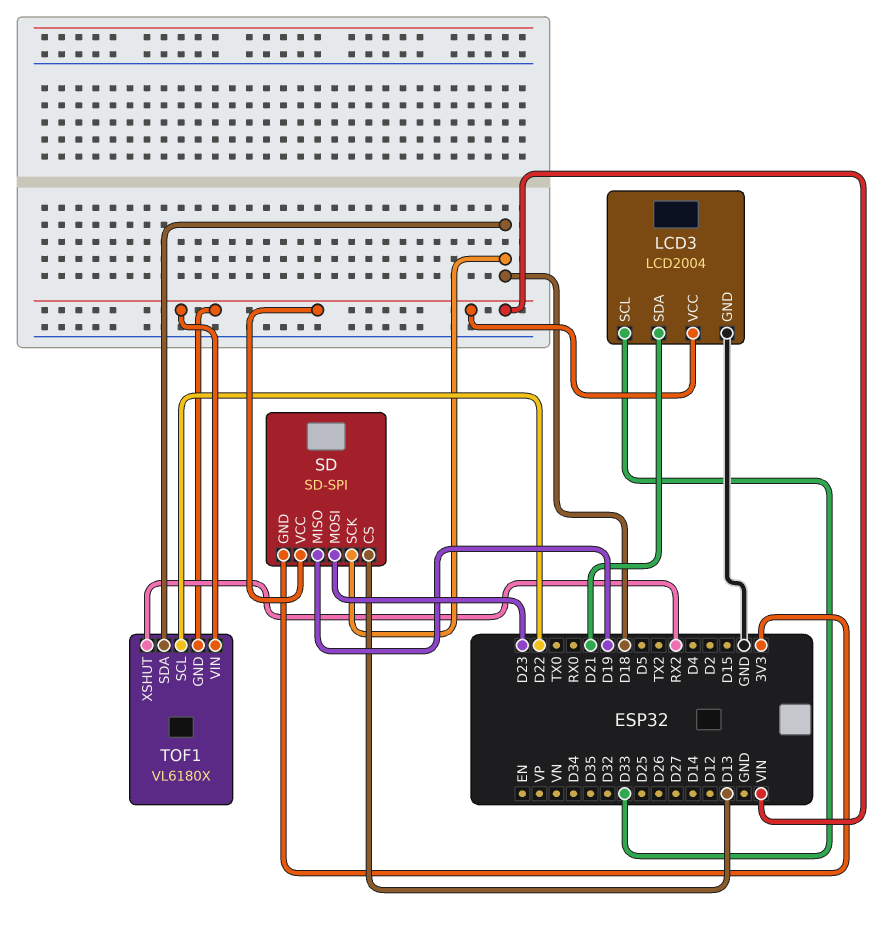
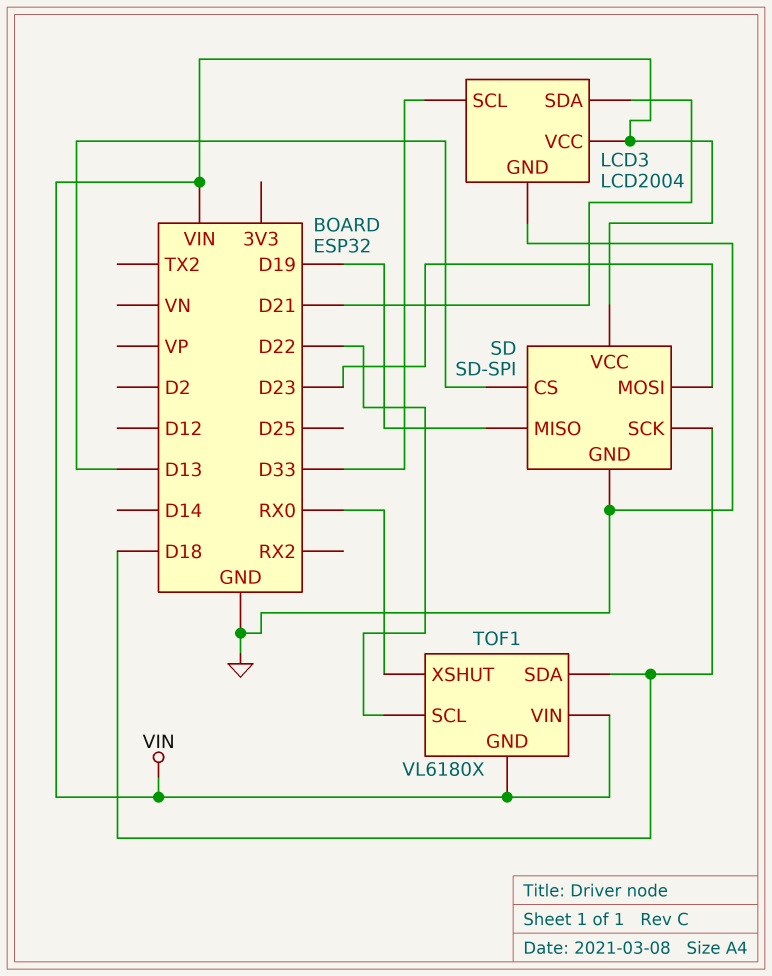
SD pin GND: 3V3 -> GND
TOF1 pin XSHUT: RX2 -> RX0

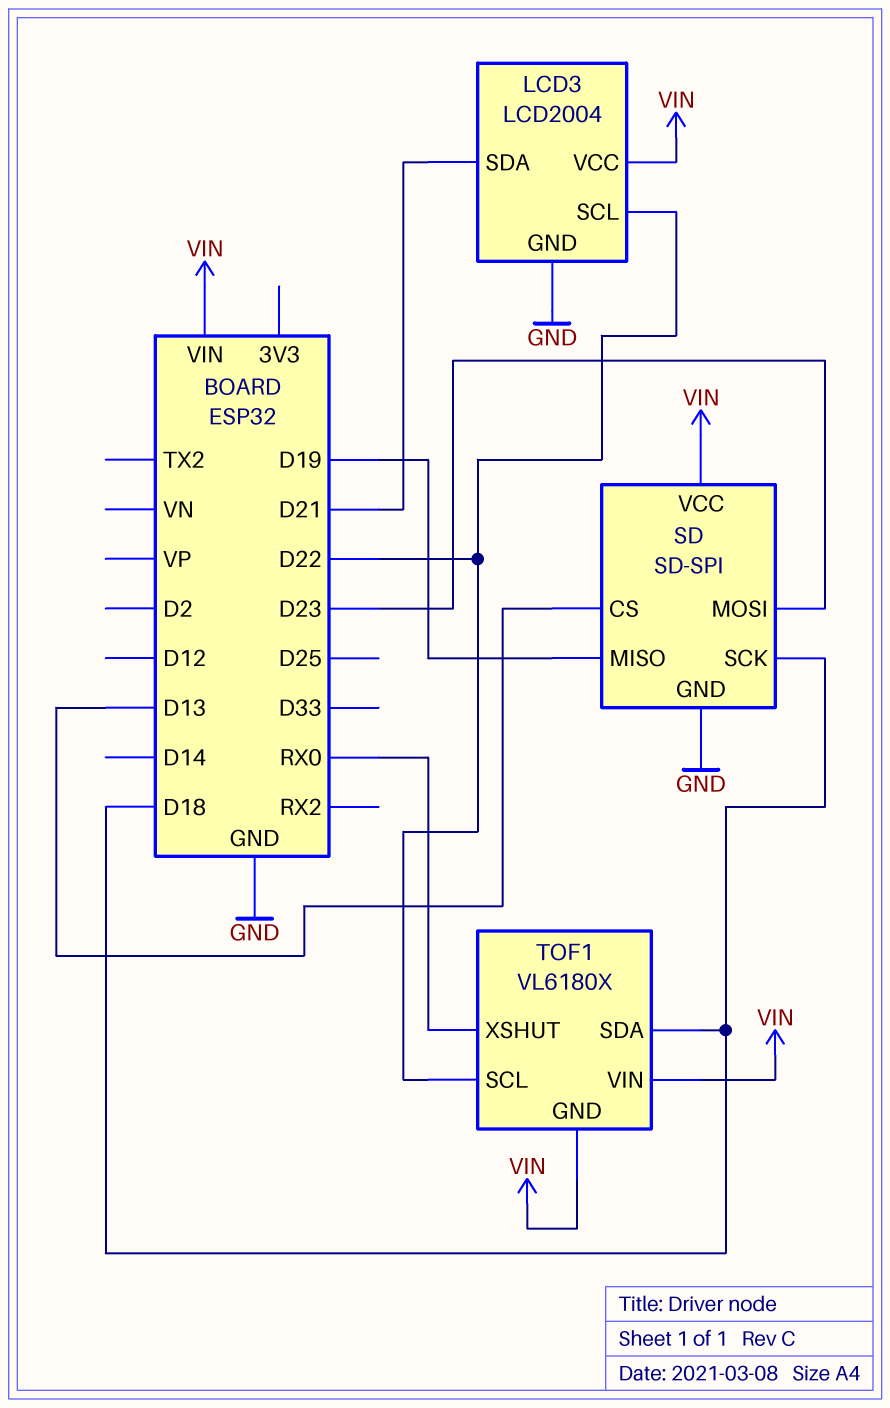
LCD3 pin SCL: D33 -> D22

